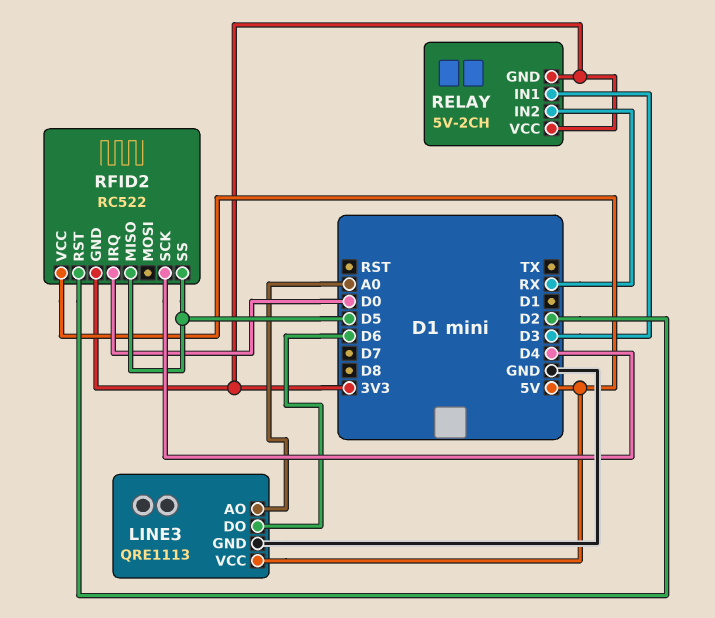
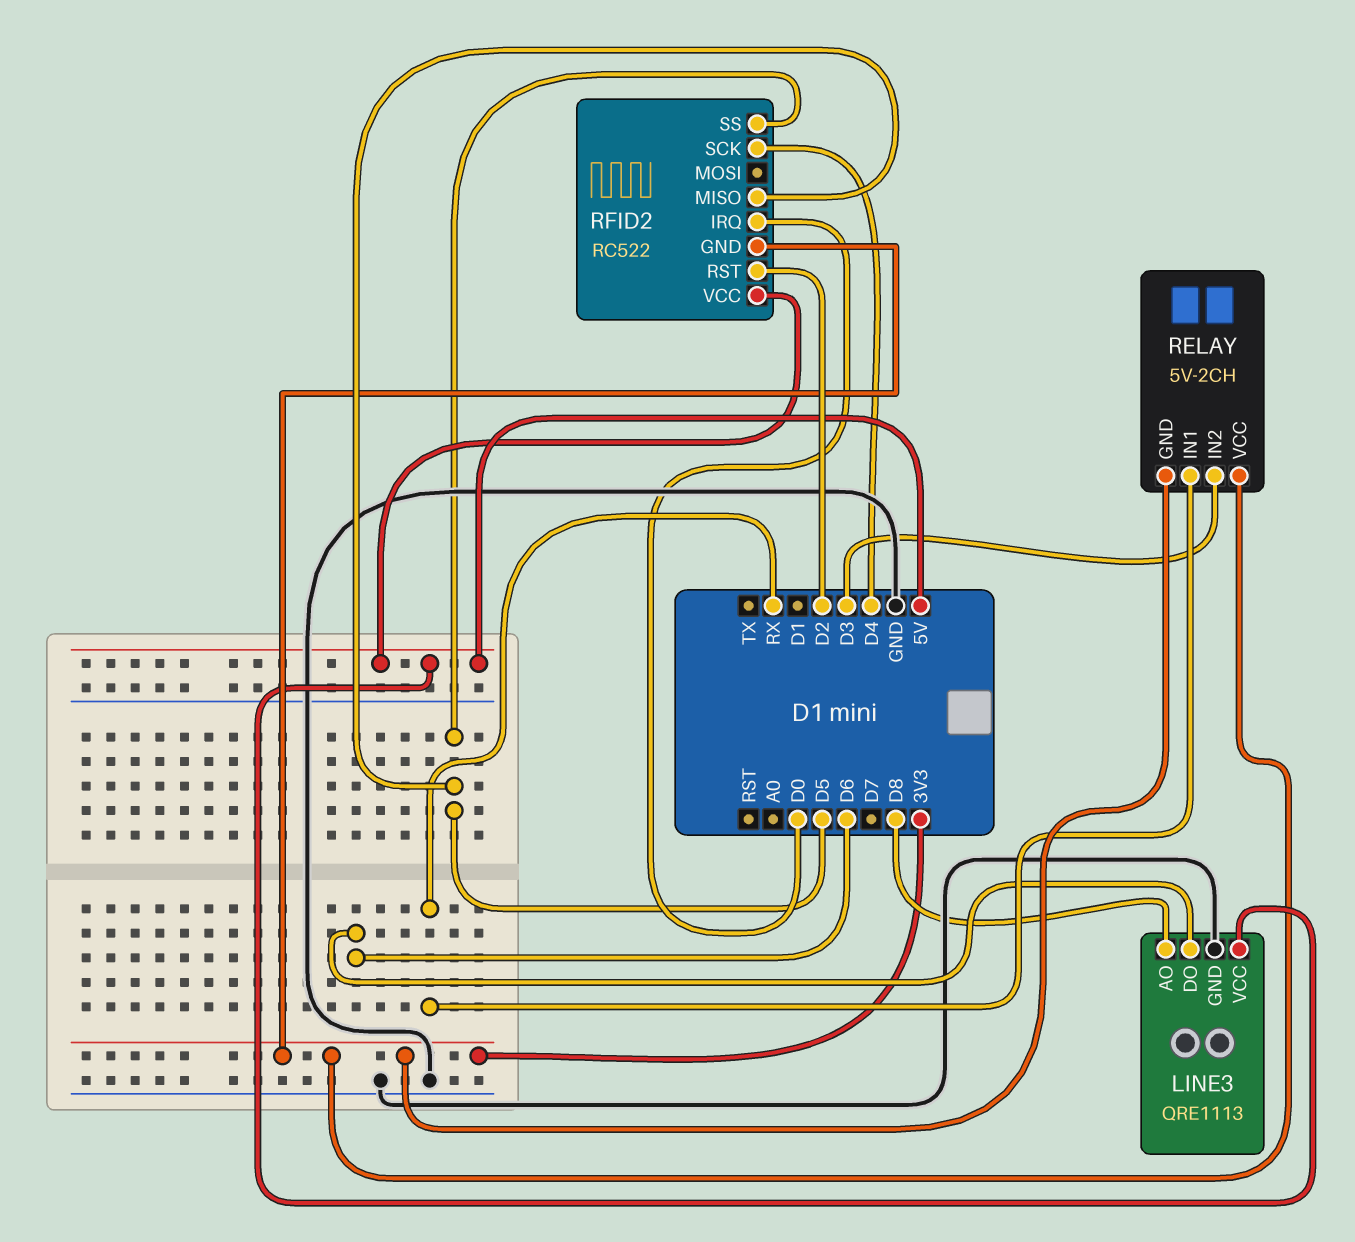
LINE3 pin AO: A0 -> D8
RELAY pin IN1: D3 -> RX
RELAY pin IN2: RX -> D3

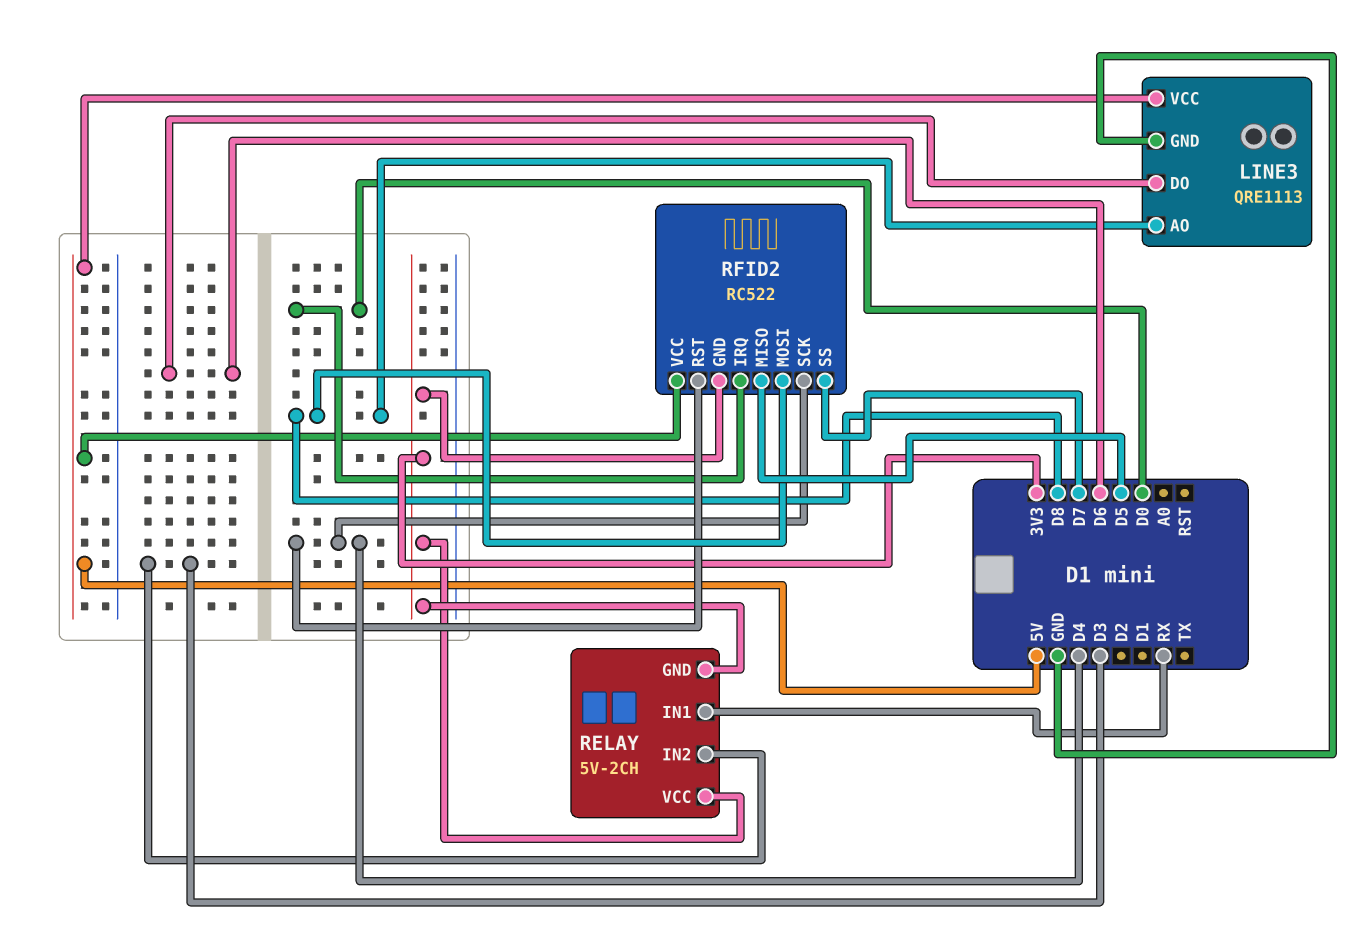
RFID2 pin MOSI: none -> D8
RFID2 pin RST: D2 -> D4
RFID2 pin SS: D5 -> D7

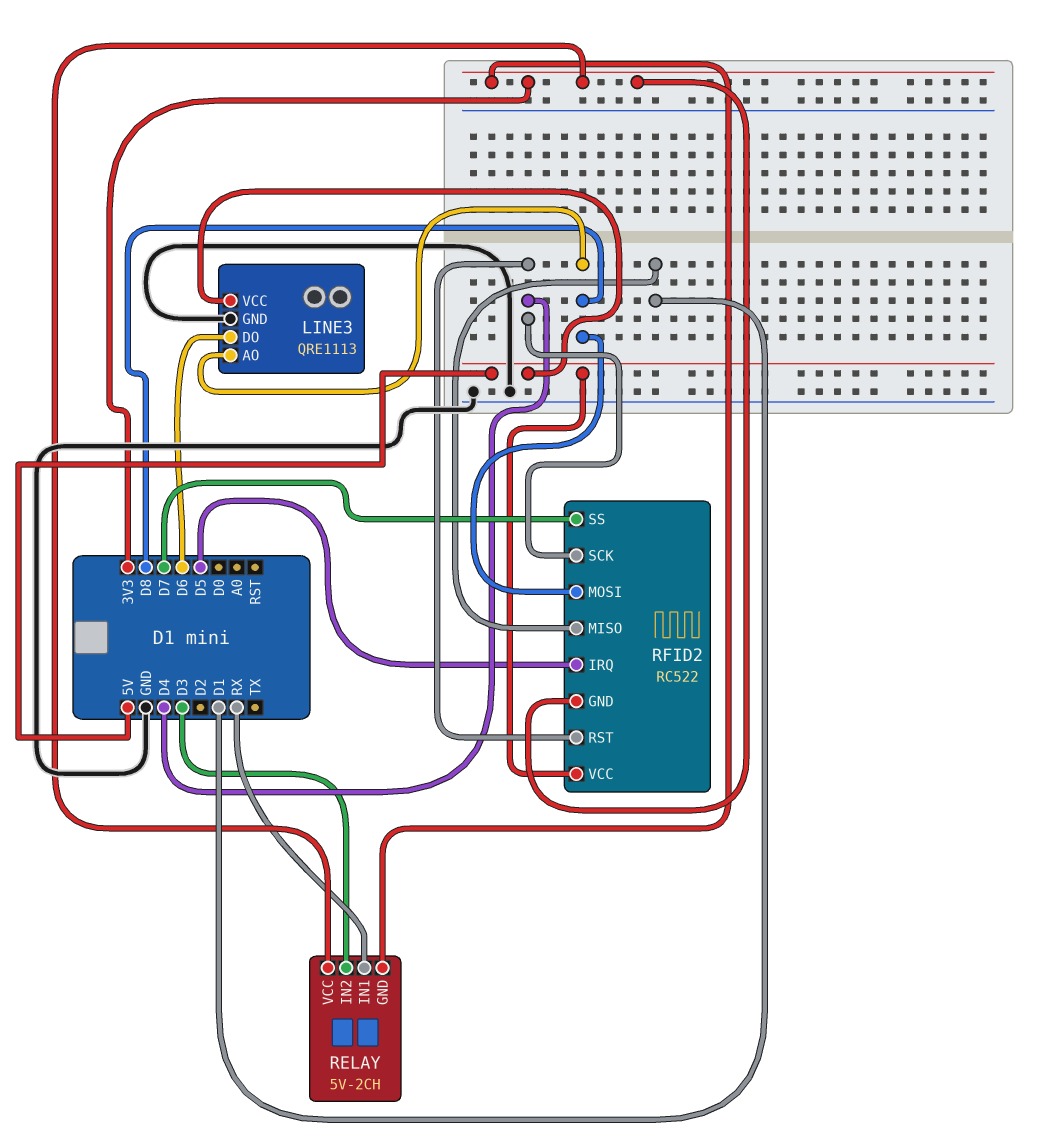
RFID2 pin IRQ: D0 -> D5
RFID2 pin MISO: D5 -> D1

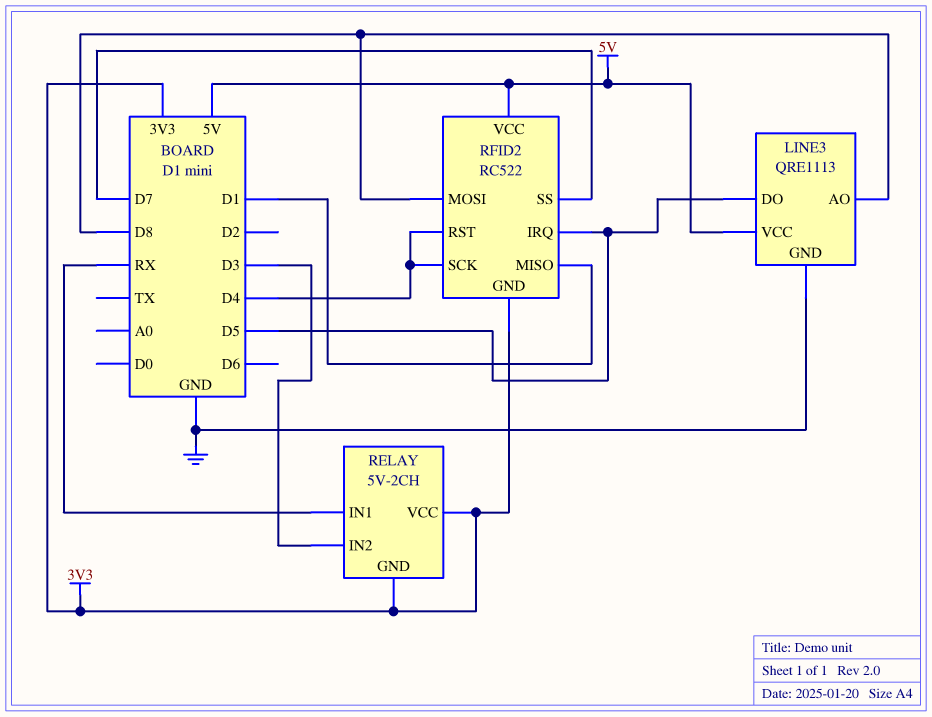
LINE3 pin DO: D6 -> D5

